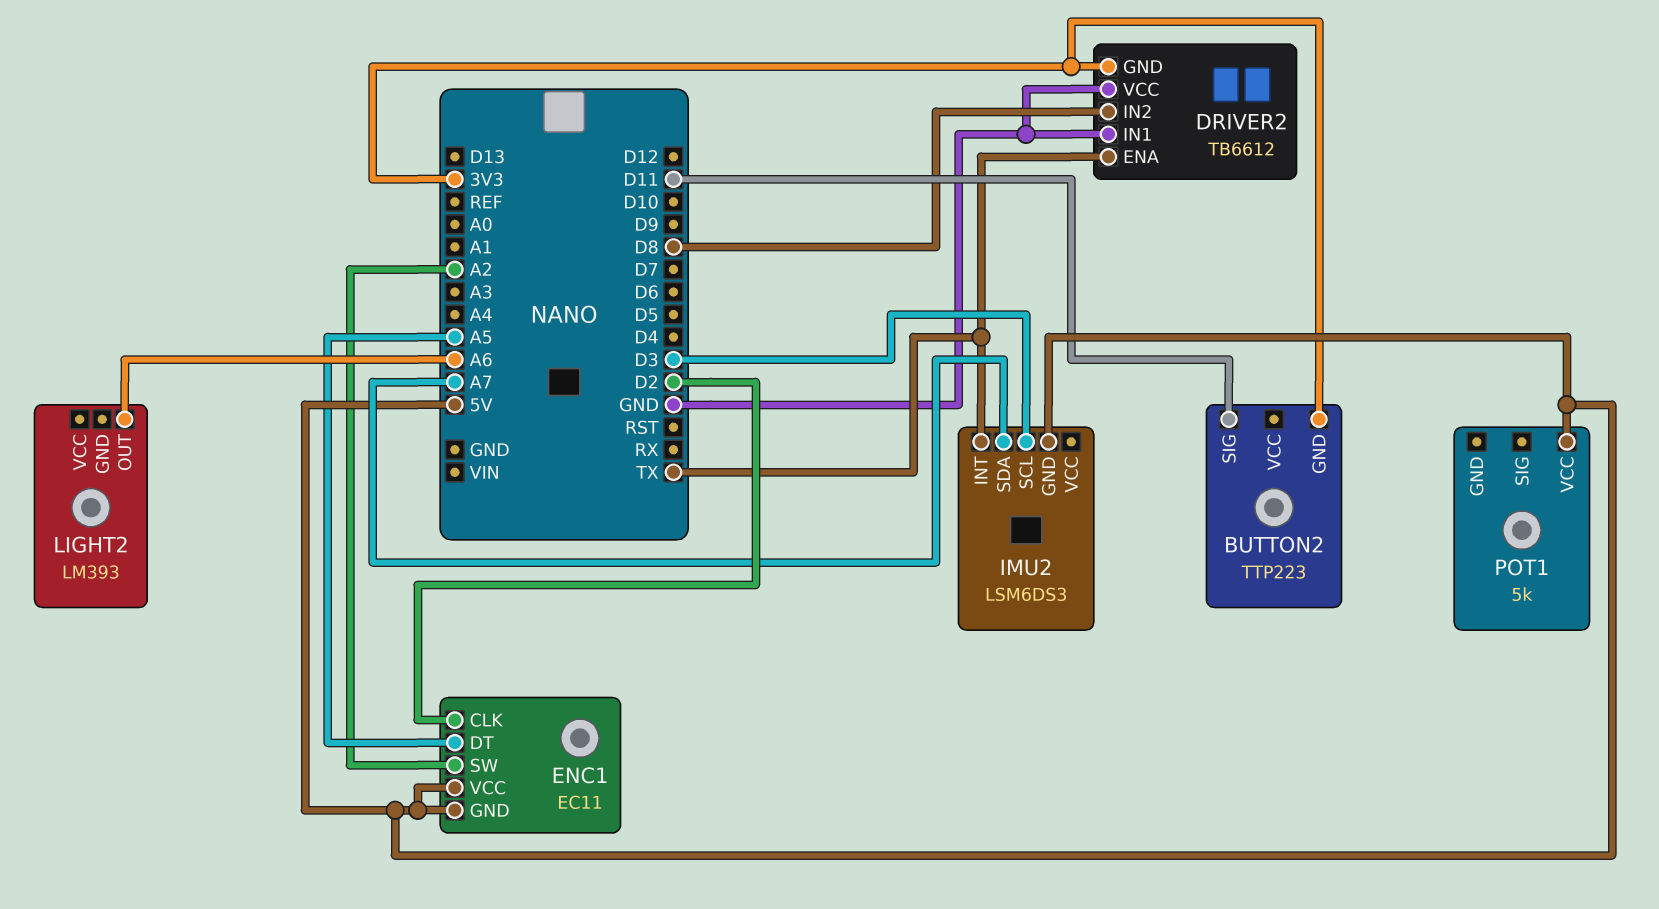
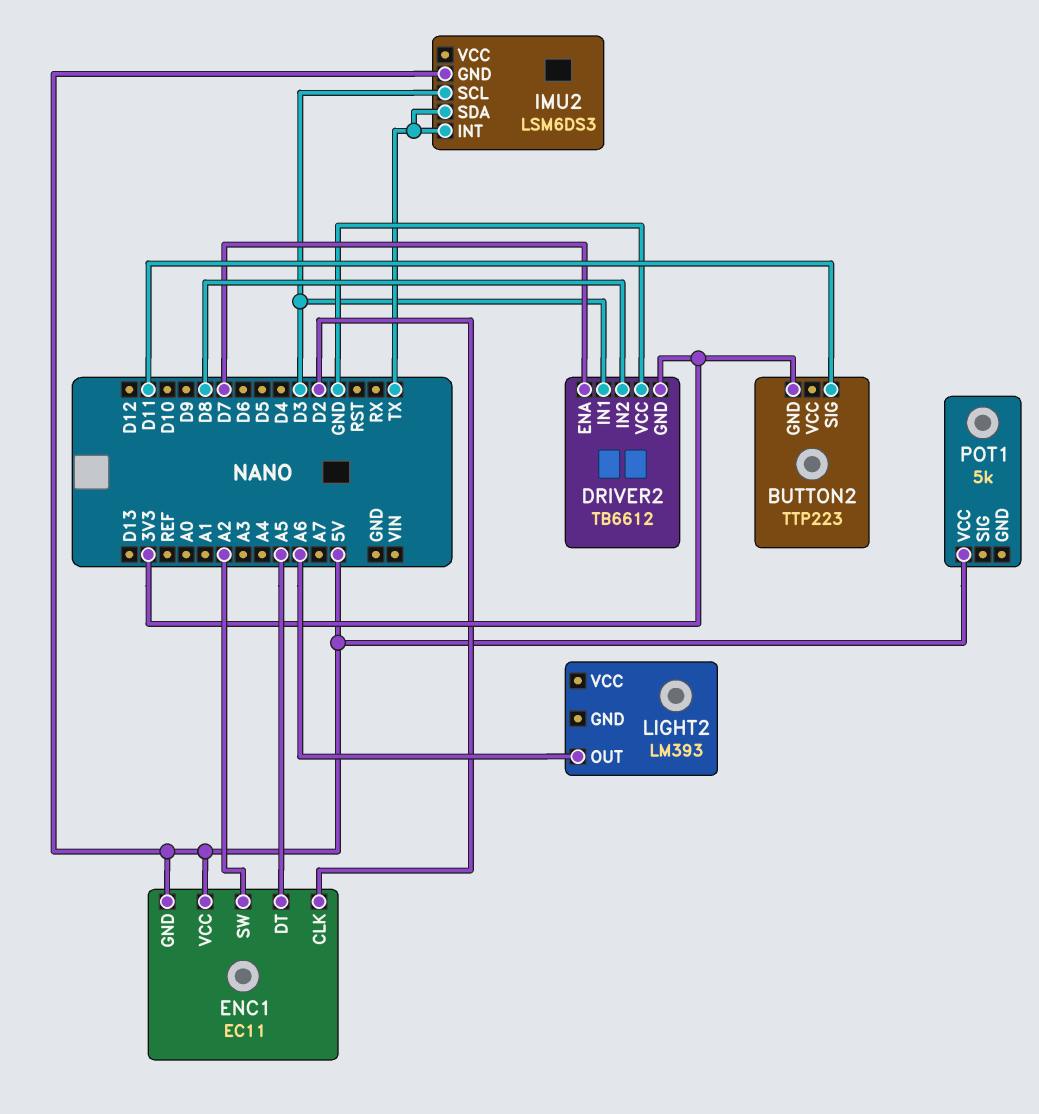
DRIVER2 pin ENA: TX -> D7
DRIVER2 pin IN1: GND -> D3
IMU2 pin SDA: A7 -> TX

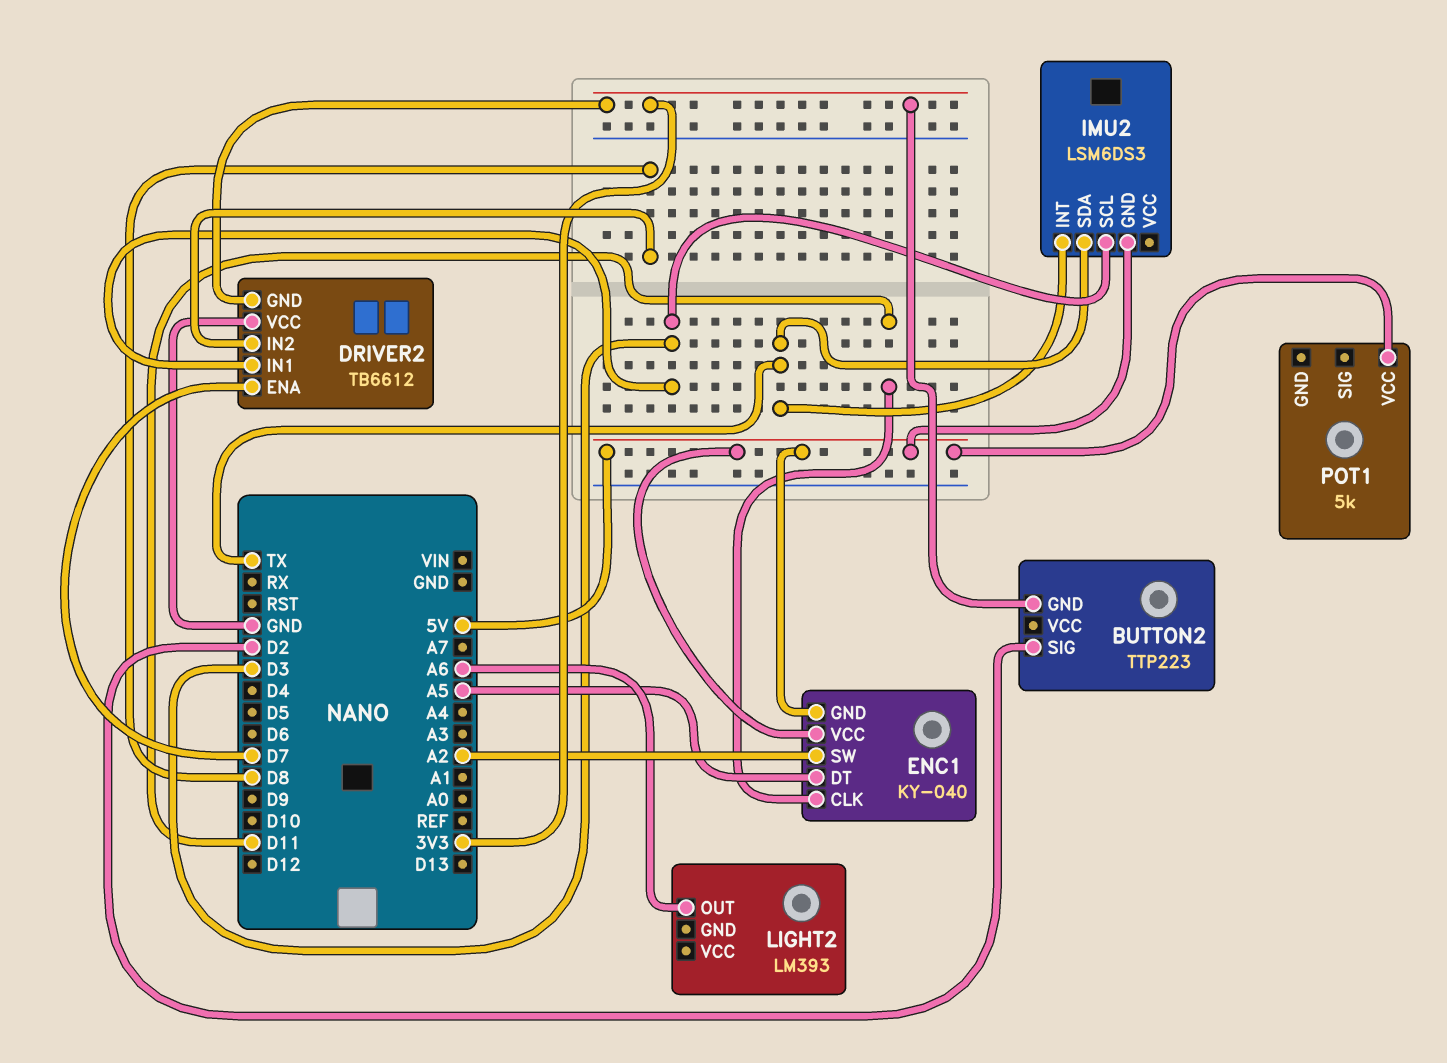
BUTTON2 pin SIG: D11 -> D2
ENC1: EC11 -> KY-040
ENC1 pin CLK: D2 -> D11

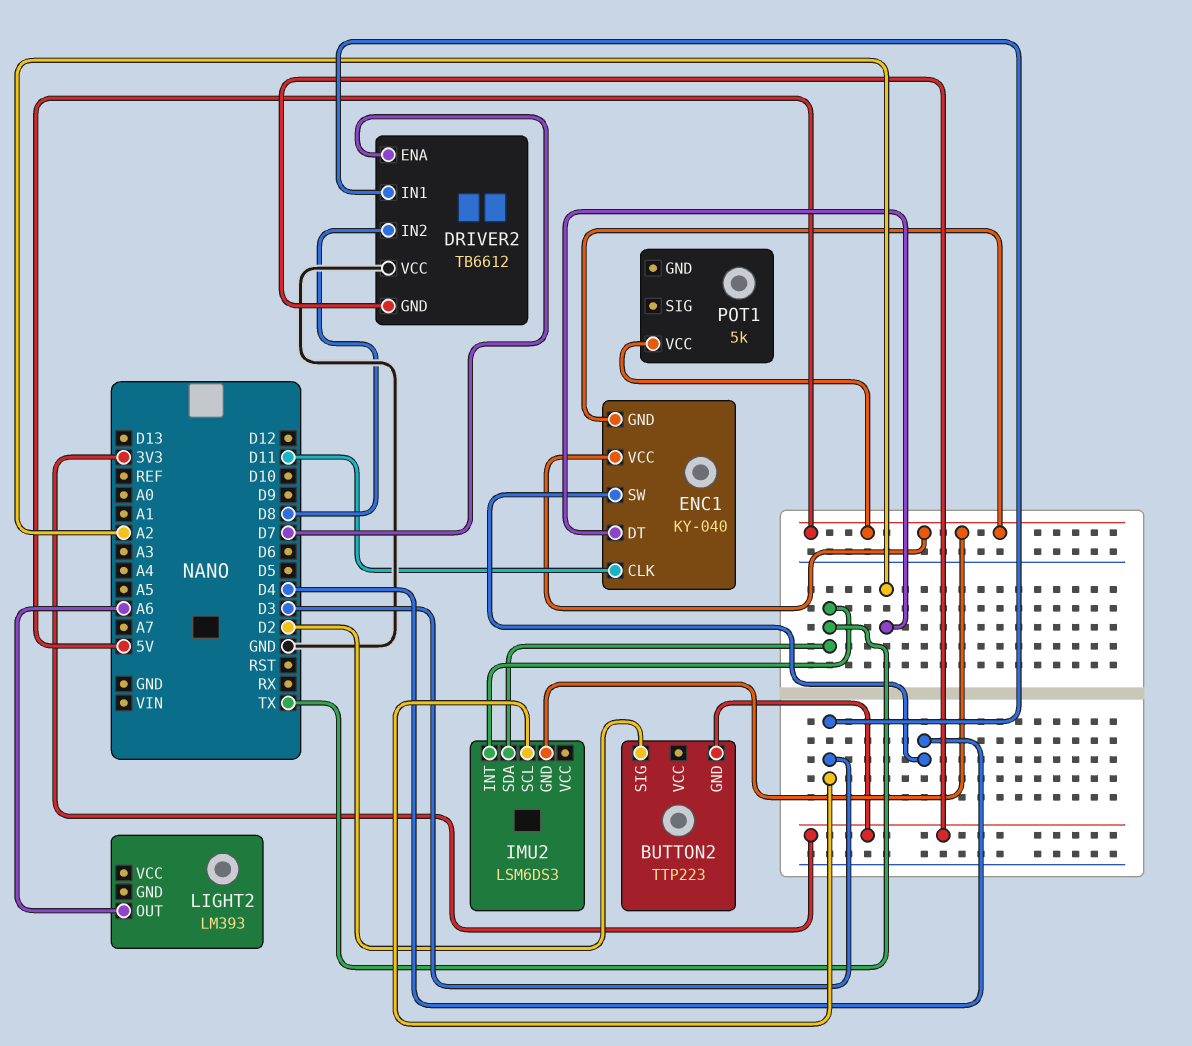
ENC1 pin DT: A5 -> A2
ENC1 pin SW: A2 -> D4

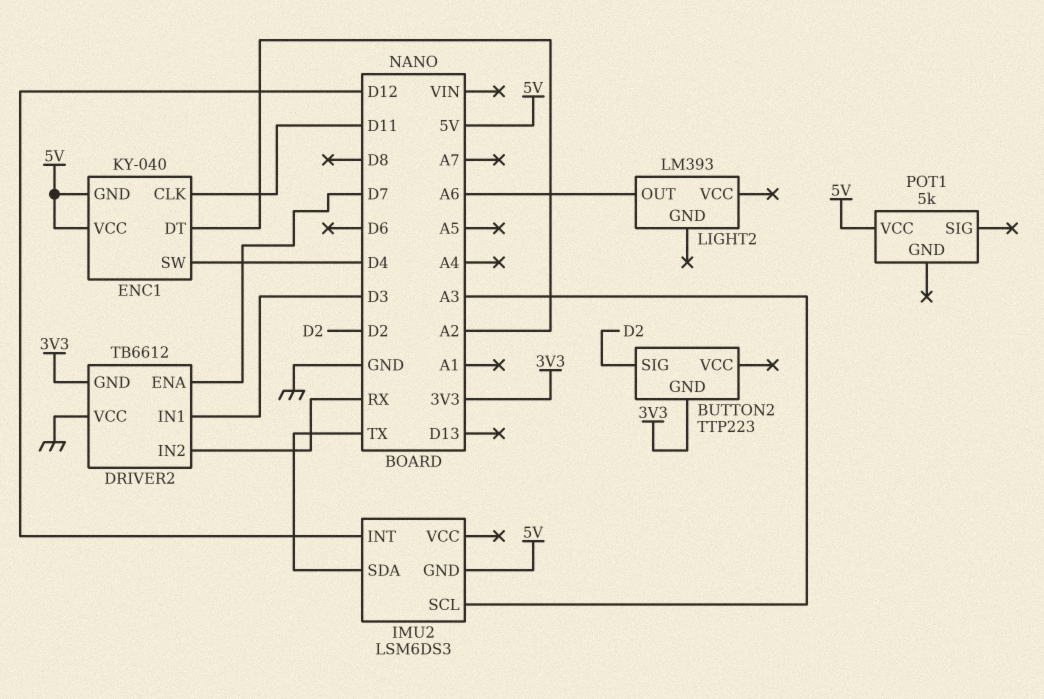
DRIVER2 pin IN2: D8 -> RX
IMU2 pin INT: TX -> D12
IMU2 pin SCL: D3 -> A3

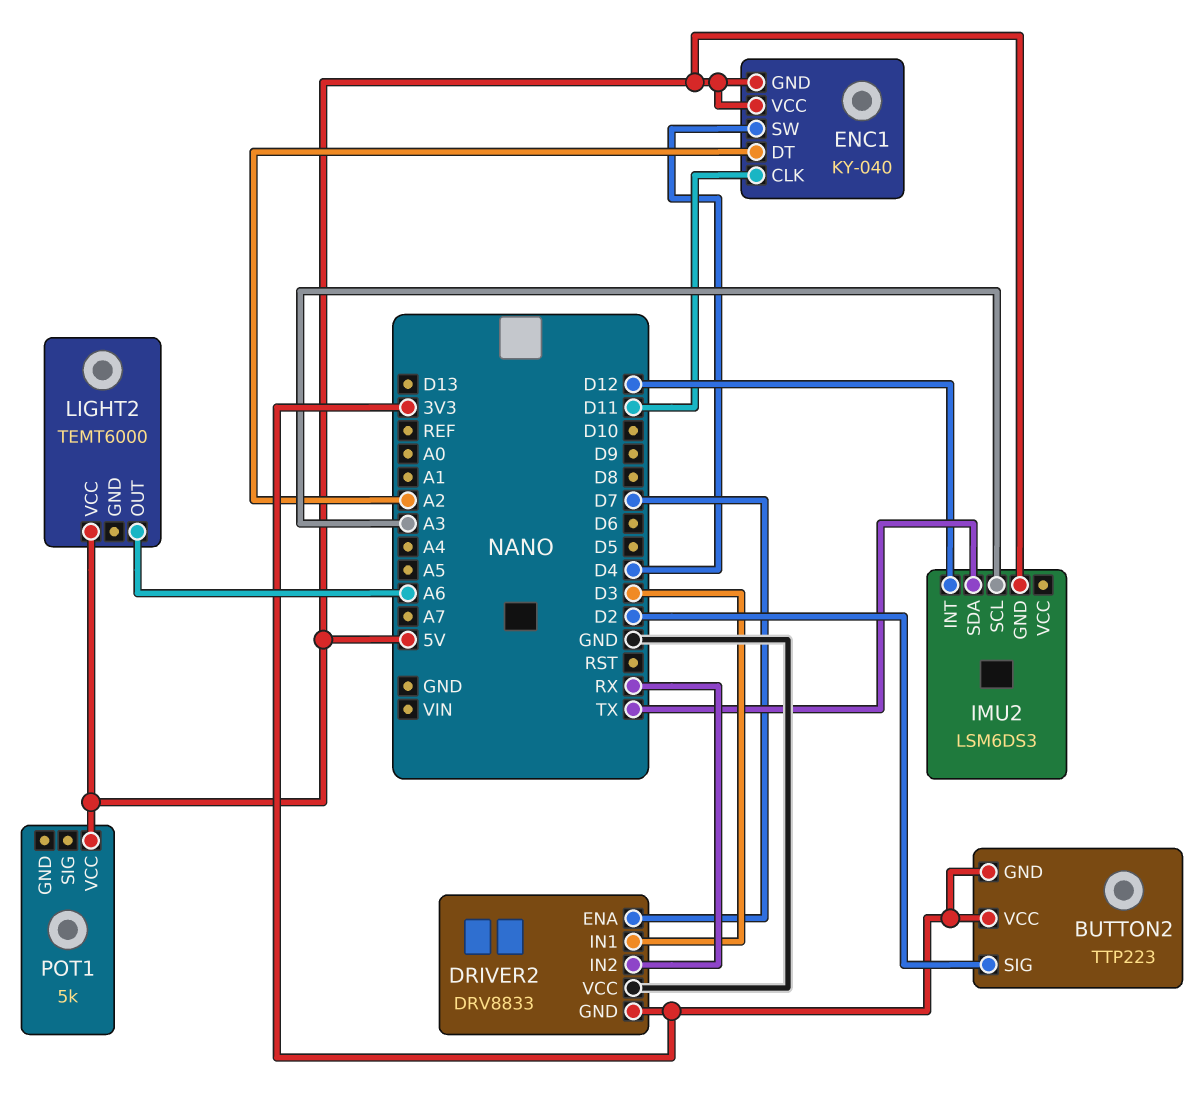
BUTTON2 pin VCC: none -> 3V3
DRIVER2: TB6612 -> DRV8833
LIGHT2: LM393 -> TEMT6000
LIGHT2 pin VCC: none -> 5V

